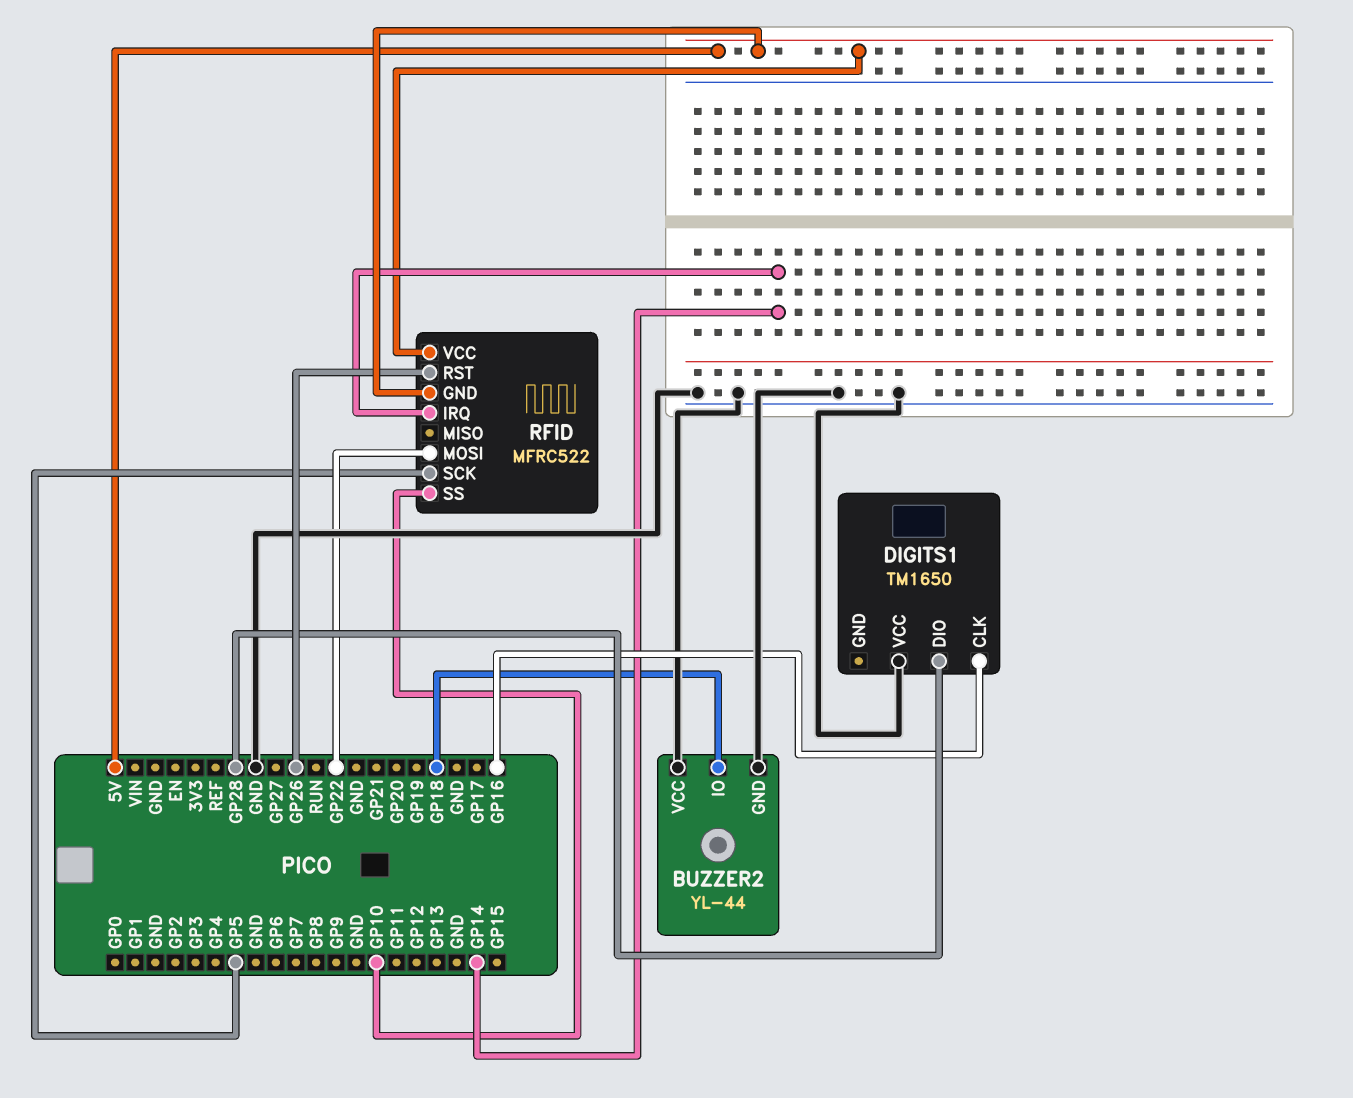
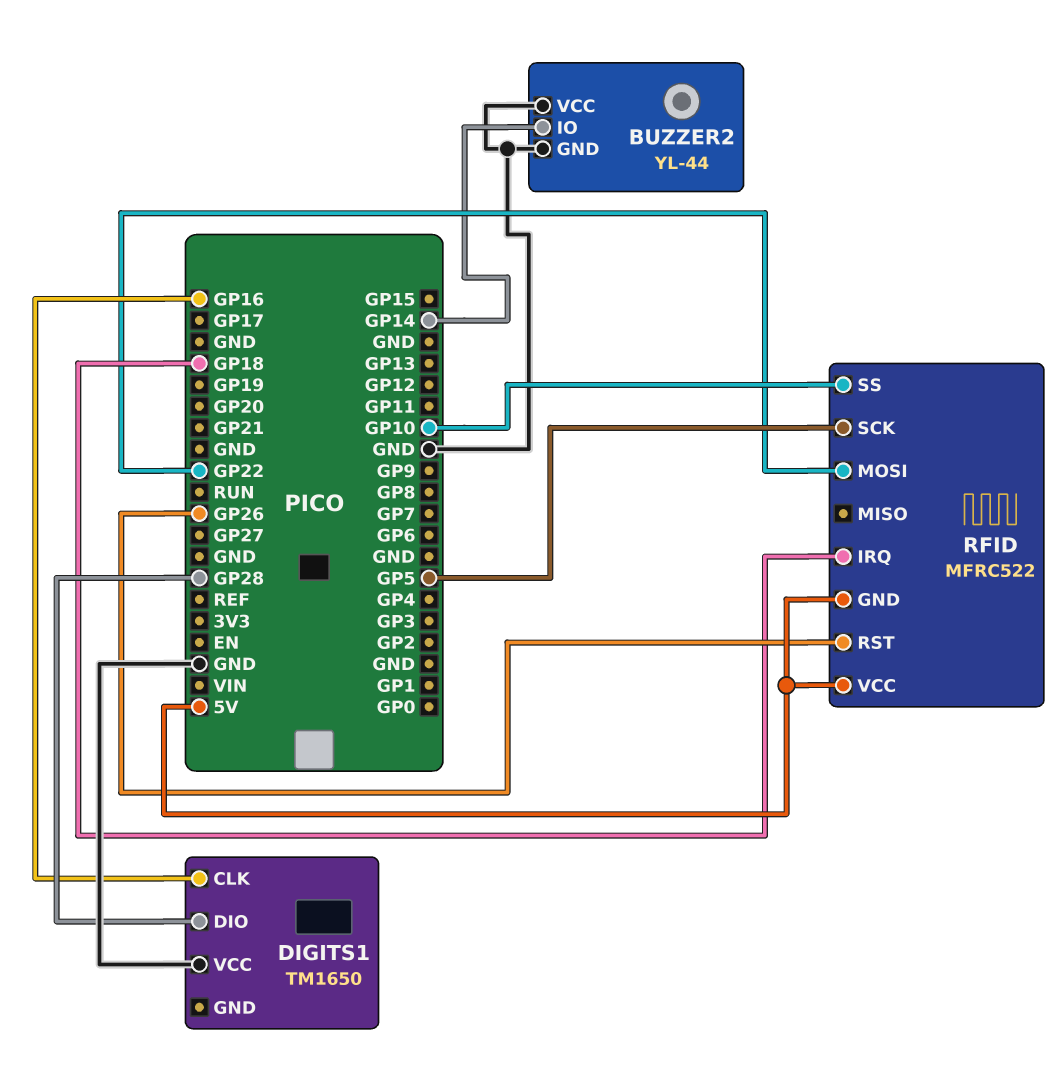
BUZZER2 pin IO: GP18 -> GP14
RFID pin IRQ: GP14 -> GP18

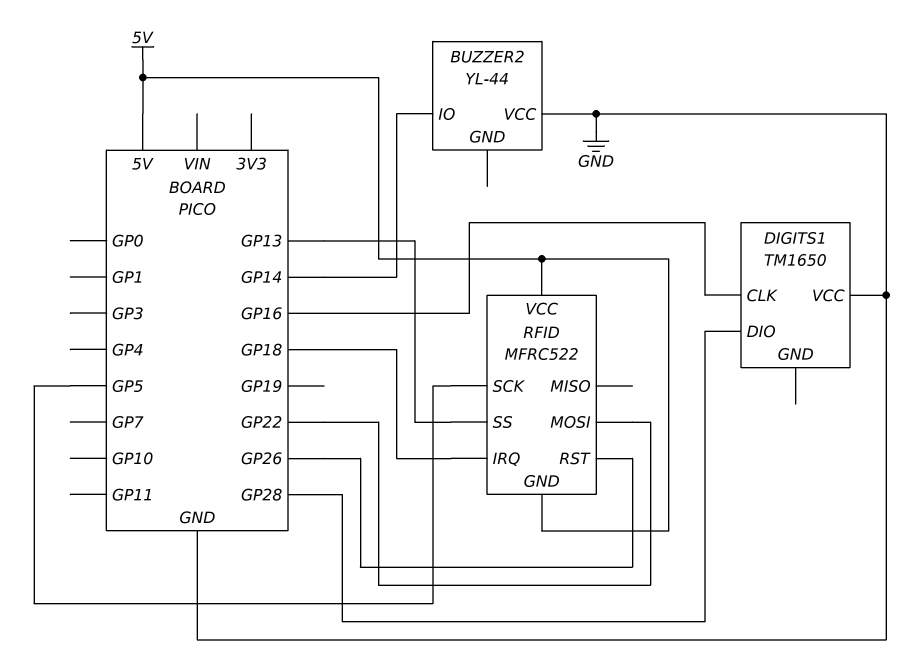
BUZZER2 pin GND: GND -> none
RFID pin SS: GP10 -> GP13

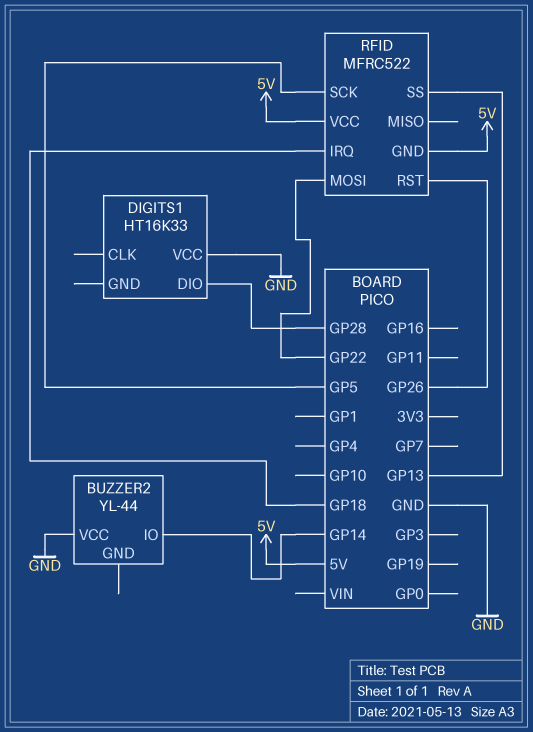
DIGITS1: TM1650 -> HT16K33
DIGITS1 pin CLK: GP16 -> none

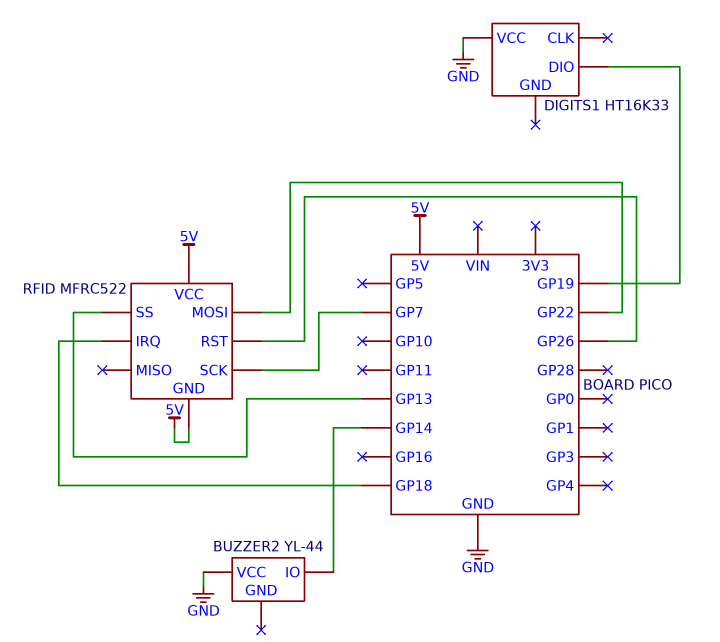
DIGITS1 pin DIO: GP28 -> GP19
RFID pin SCK: GP5 -> GP7

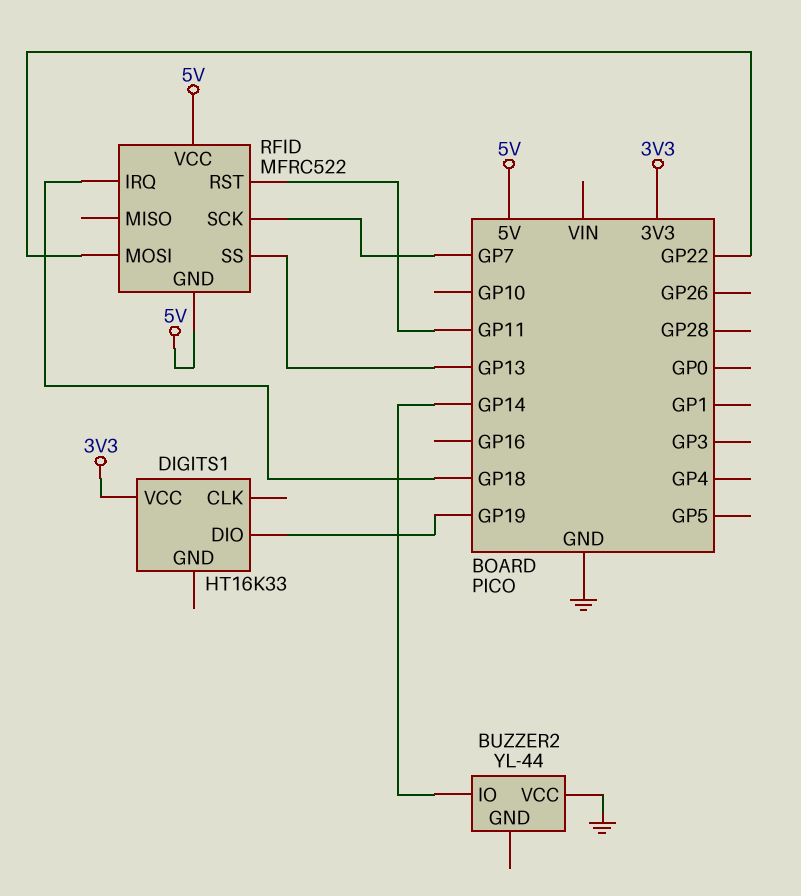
DIGITS1 pin VCC: GND -> 3V3
RFID pin RST: GP26 -> GP11

